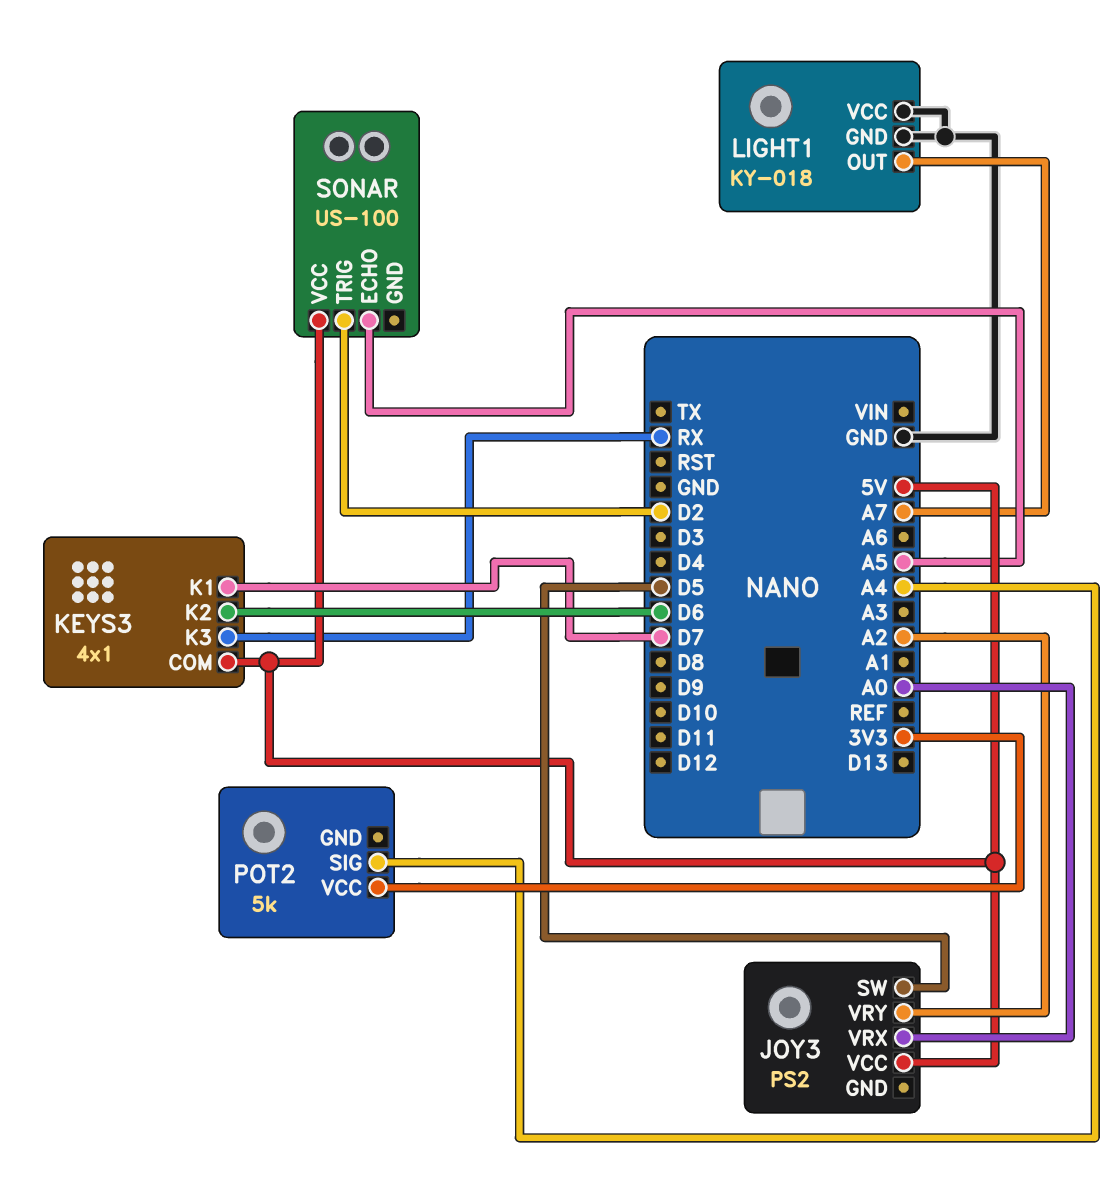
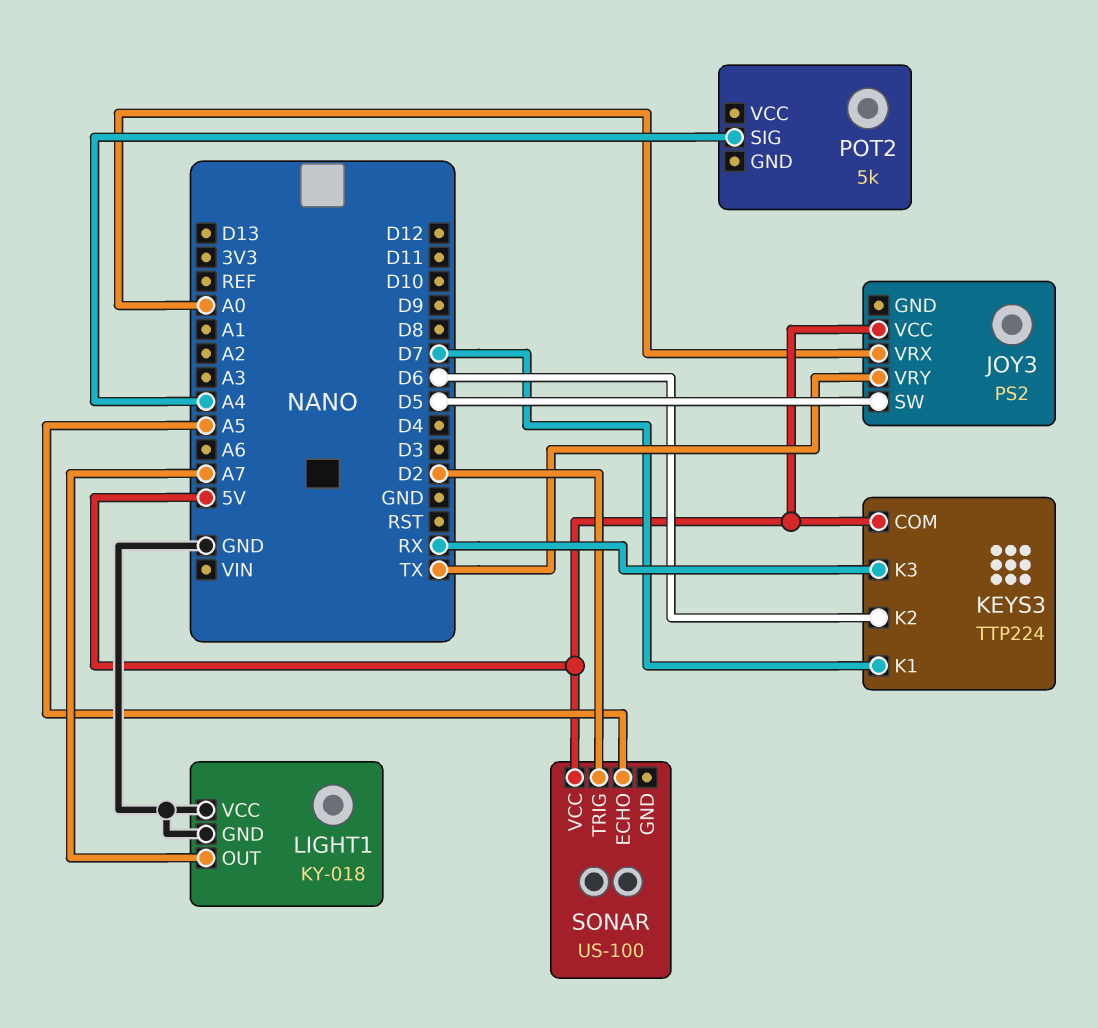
JOY3 pin VRY: A2 -> TX
KEYS3: 4x1 -> TTP224
POT2 pin VCC: 3V3 -> none

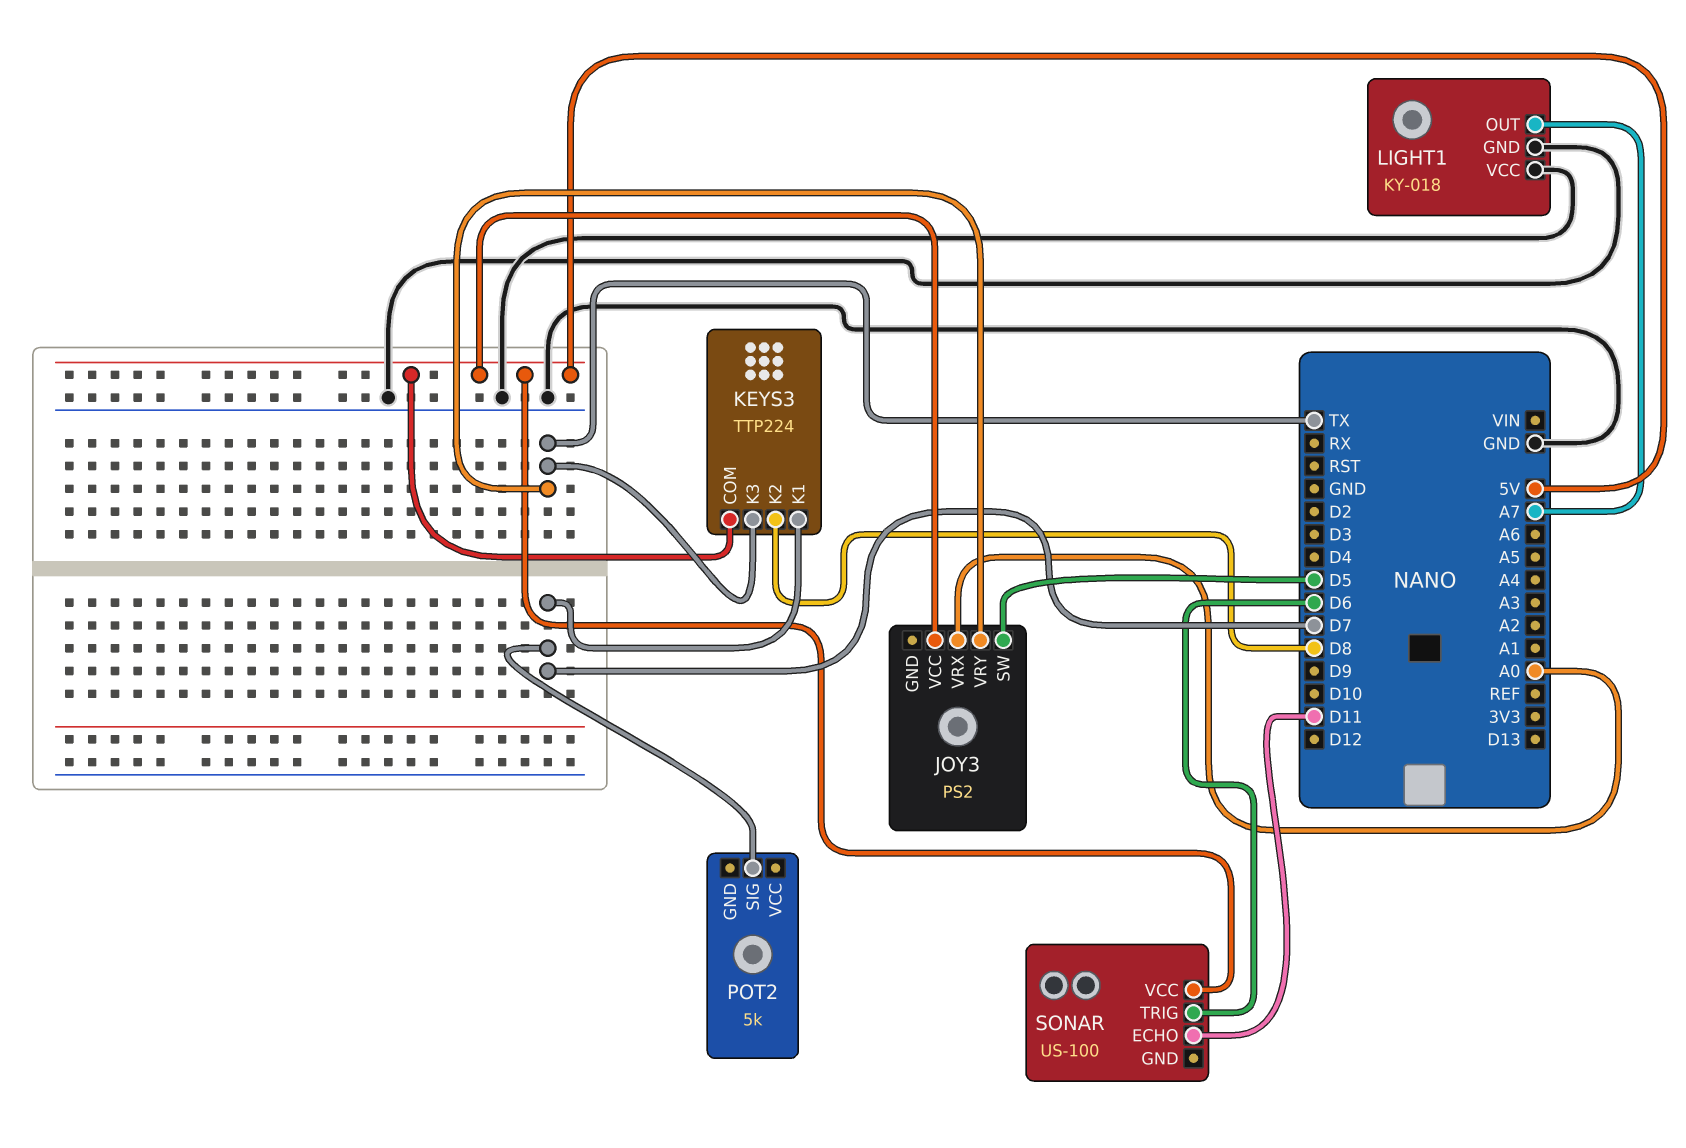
KEYS3 pin K2: D6 -> D8
KEYS3 pin K3: RX -> TX
POT2 pin SIG: A4 -> D7
SONAR pin ECHO: A5 -> D11
SONAR pin TRIG: D2 -> D6

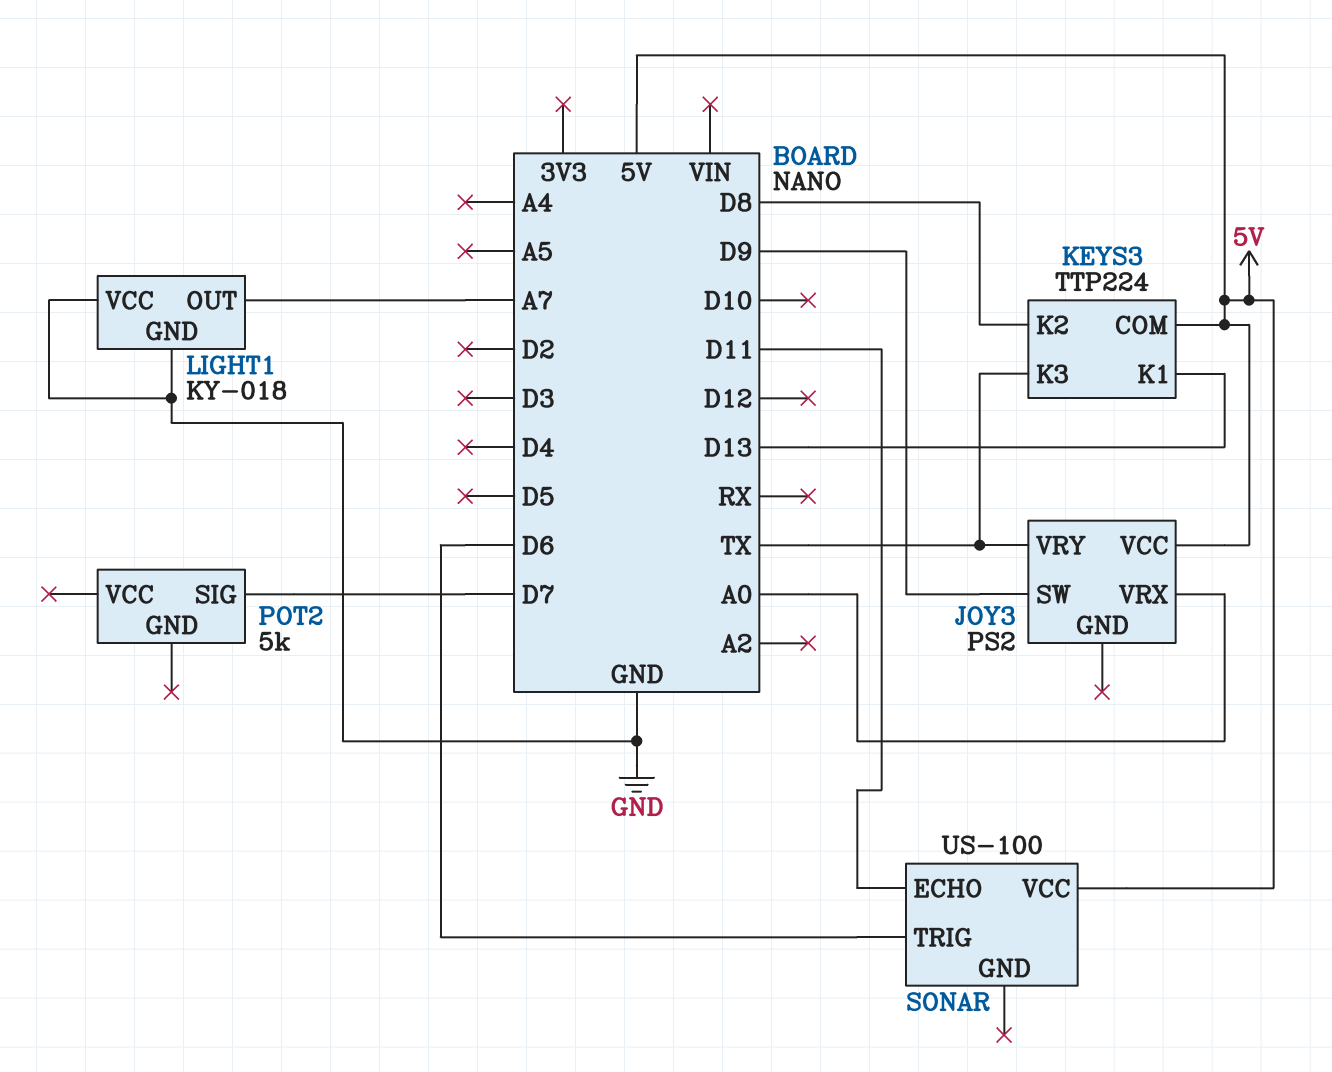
JOY3 pin SW: D5 -> D9
KEYS3 pin K1: D7 -> D13

